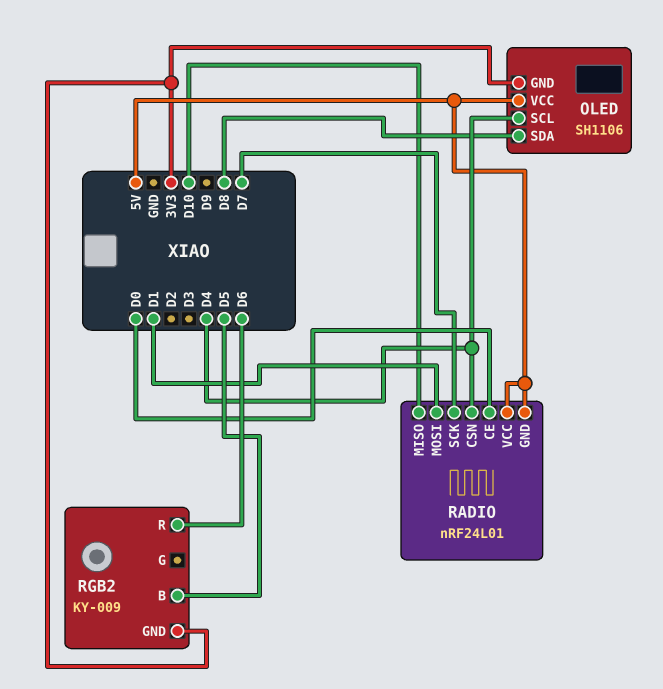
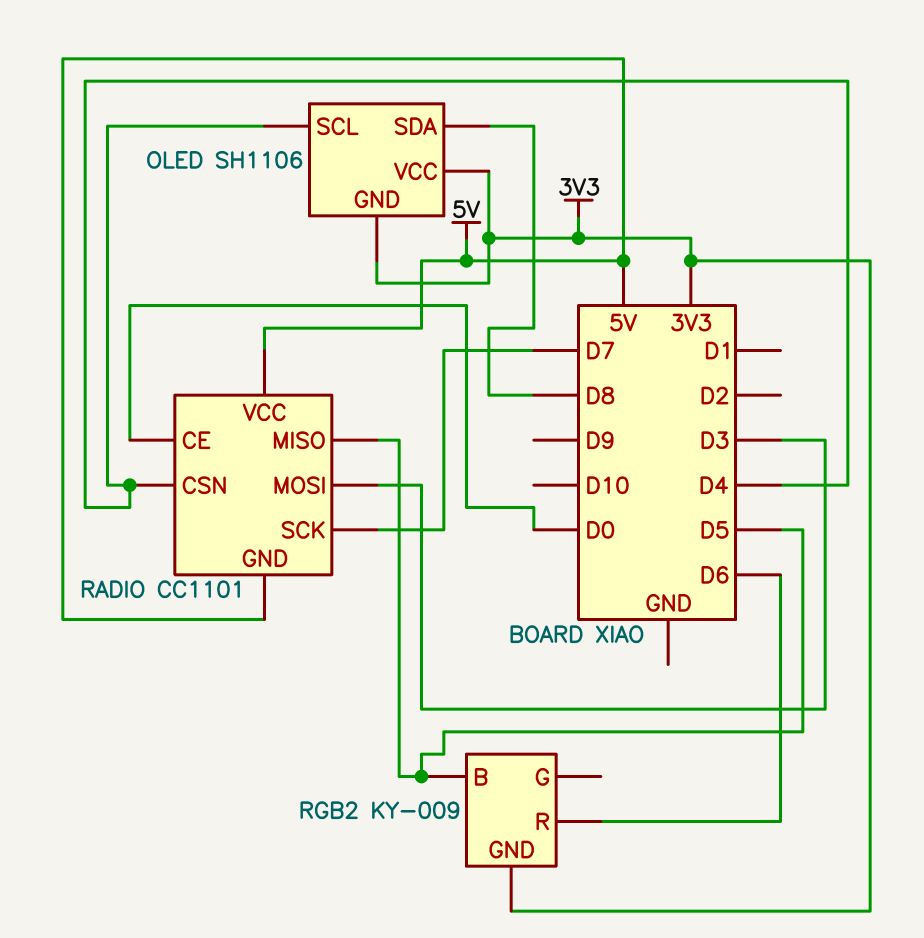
OLED pin VCC: 5V -> 3V3
RADIO: nRF24L01 -> CC1101
RADIO pin MISO: D10 -> D5
RADIO pin MOSI: D1 -> D3

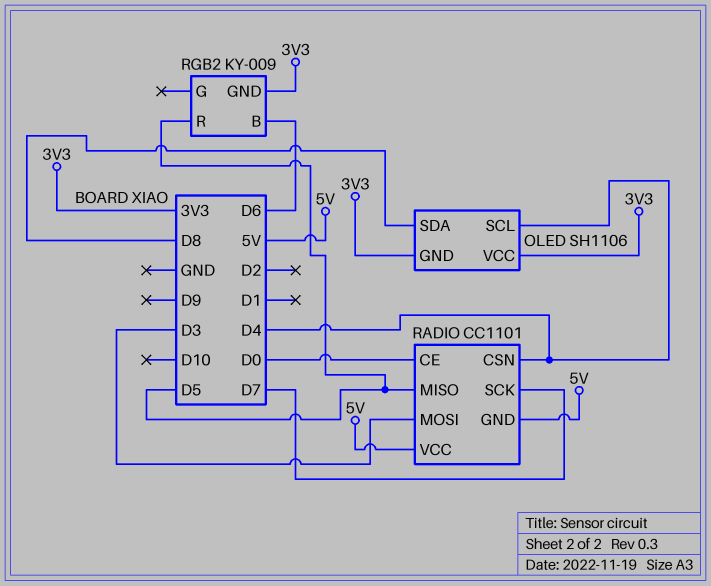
RGB2 pin B: D5 -> D6
RGB2 pin R: D6 -> D5

